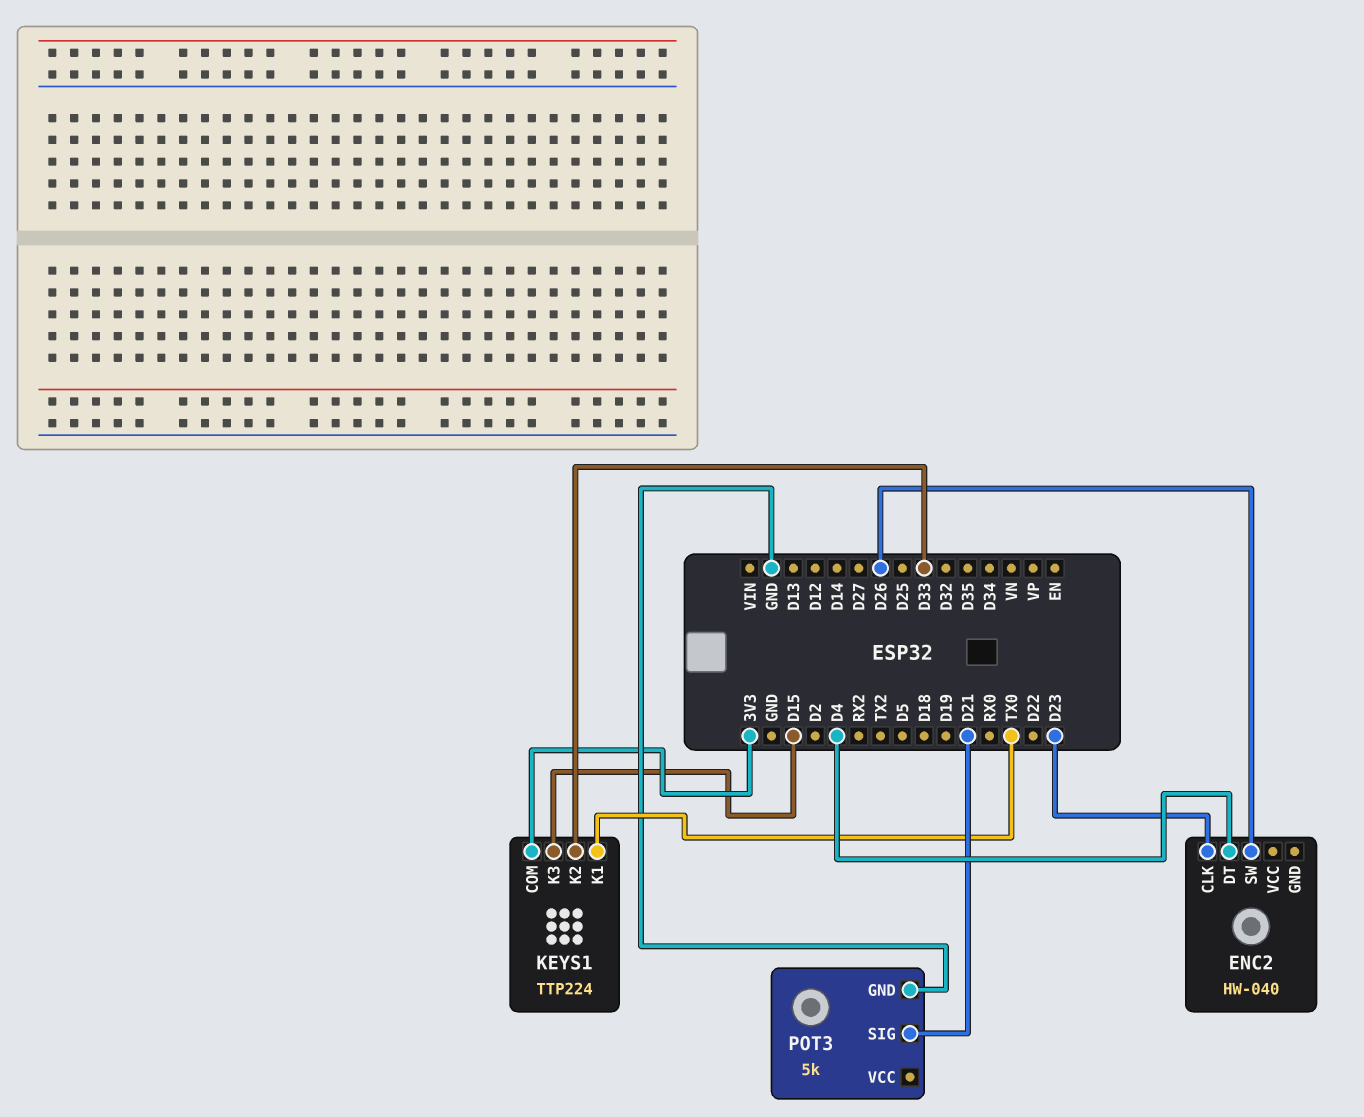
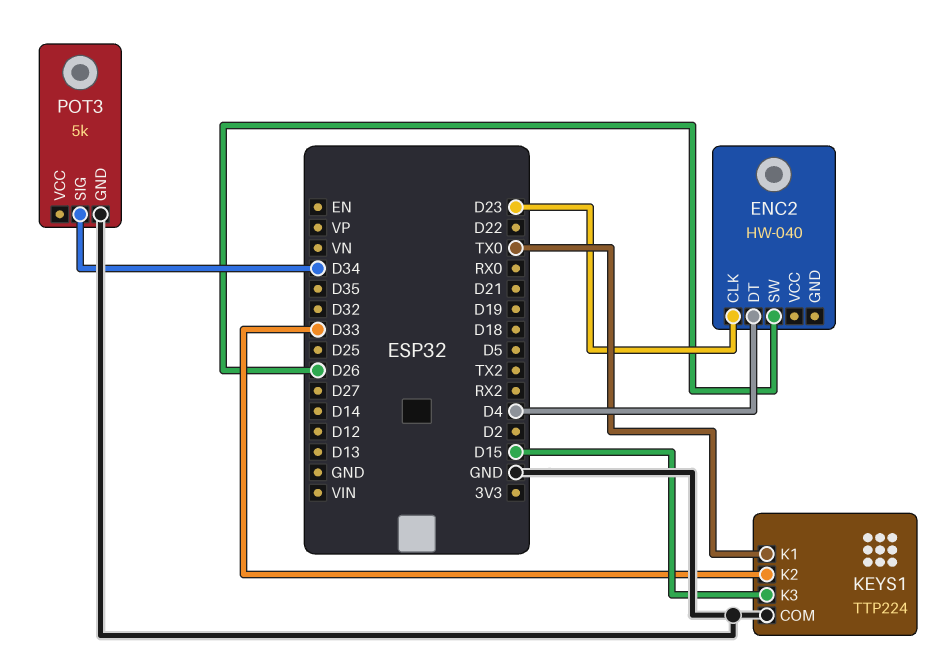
KEYS1 pin COM: 3V3 -> GND
POT3 pin SIG: D21 -> D34

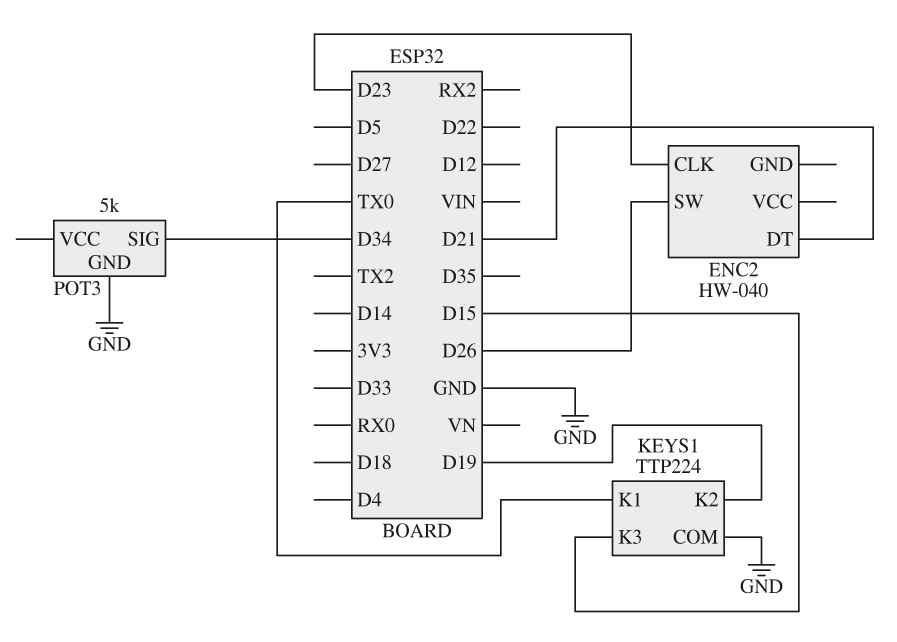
ENC2 pin DT: D4 -> D21
KEYS1 pin K2: D33 -> D19

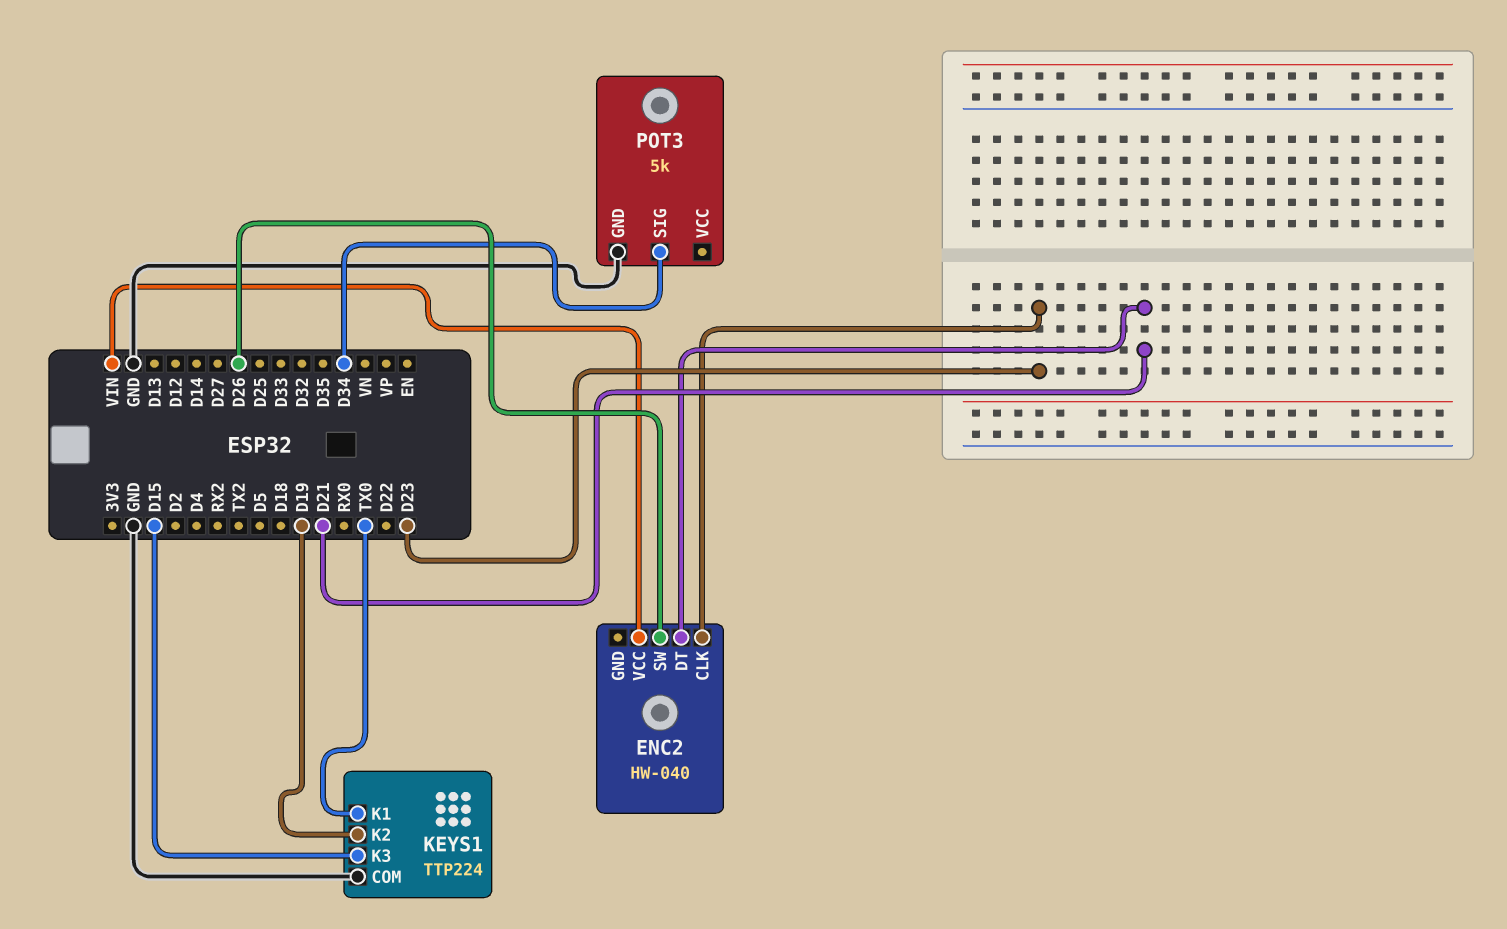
ENC2 pin VCC: none -> VIN

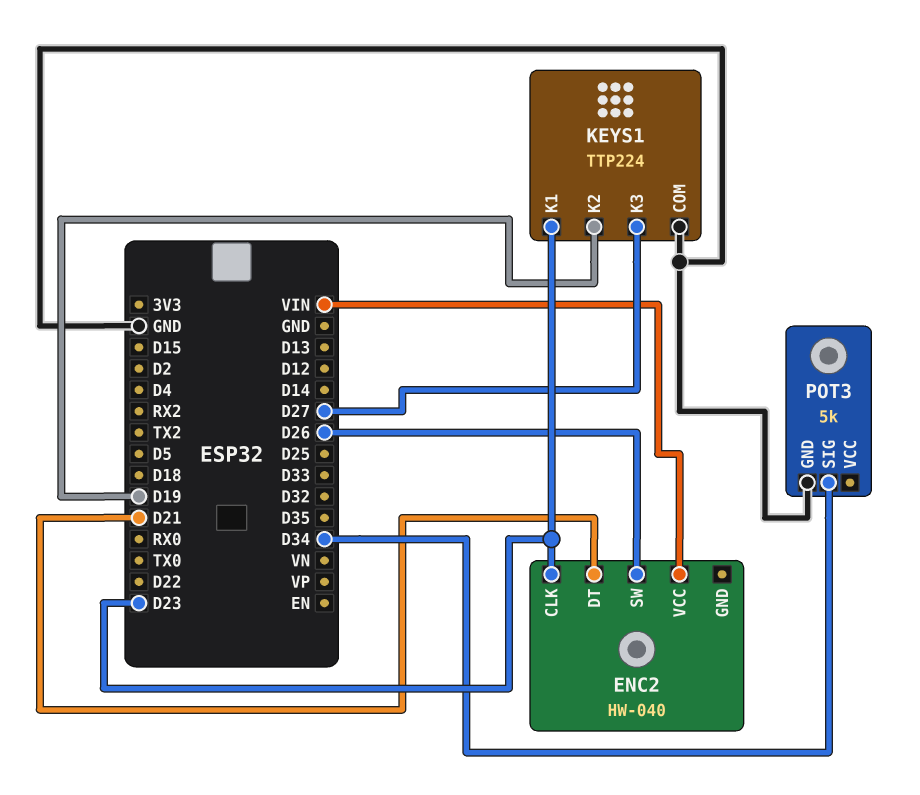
KEYS1 pin K1: TX0 -> D23
KEYS1 pin K3: D15 -> D27

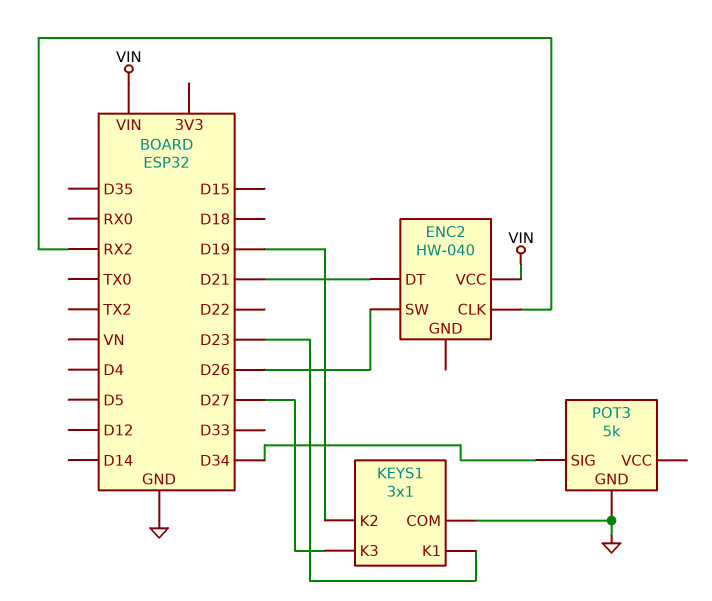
ENC2 pin CLK: D23 -> RX2
KEYS1: TTP224 -> 3x1

